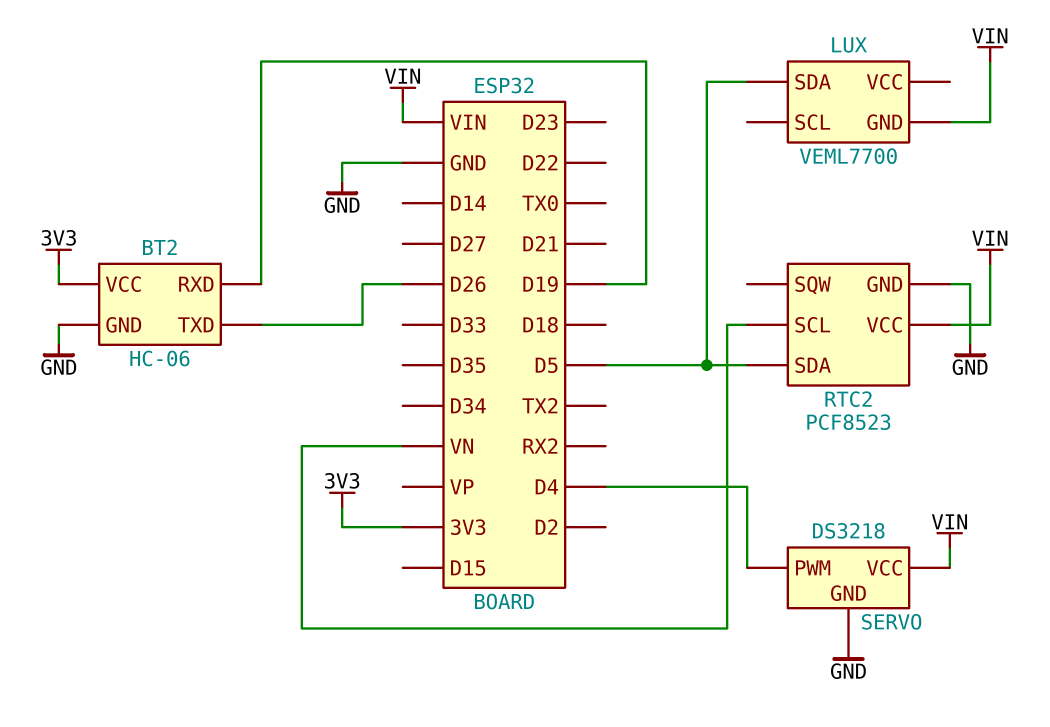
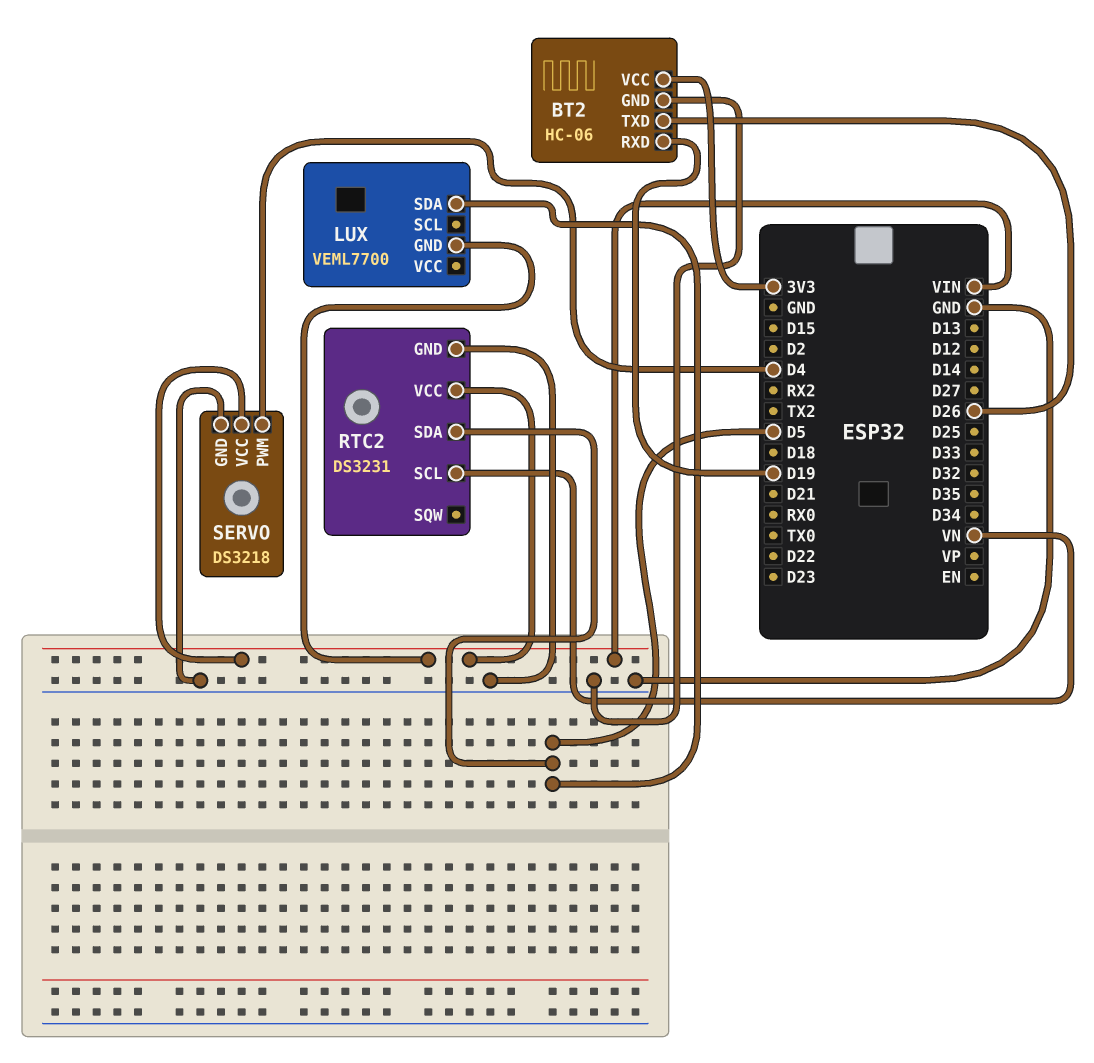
RTC2: PCF8523 -> DS3231

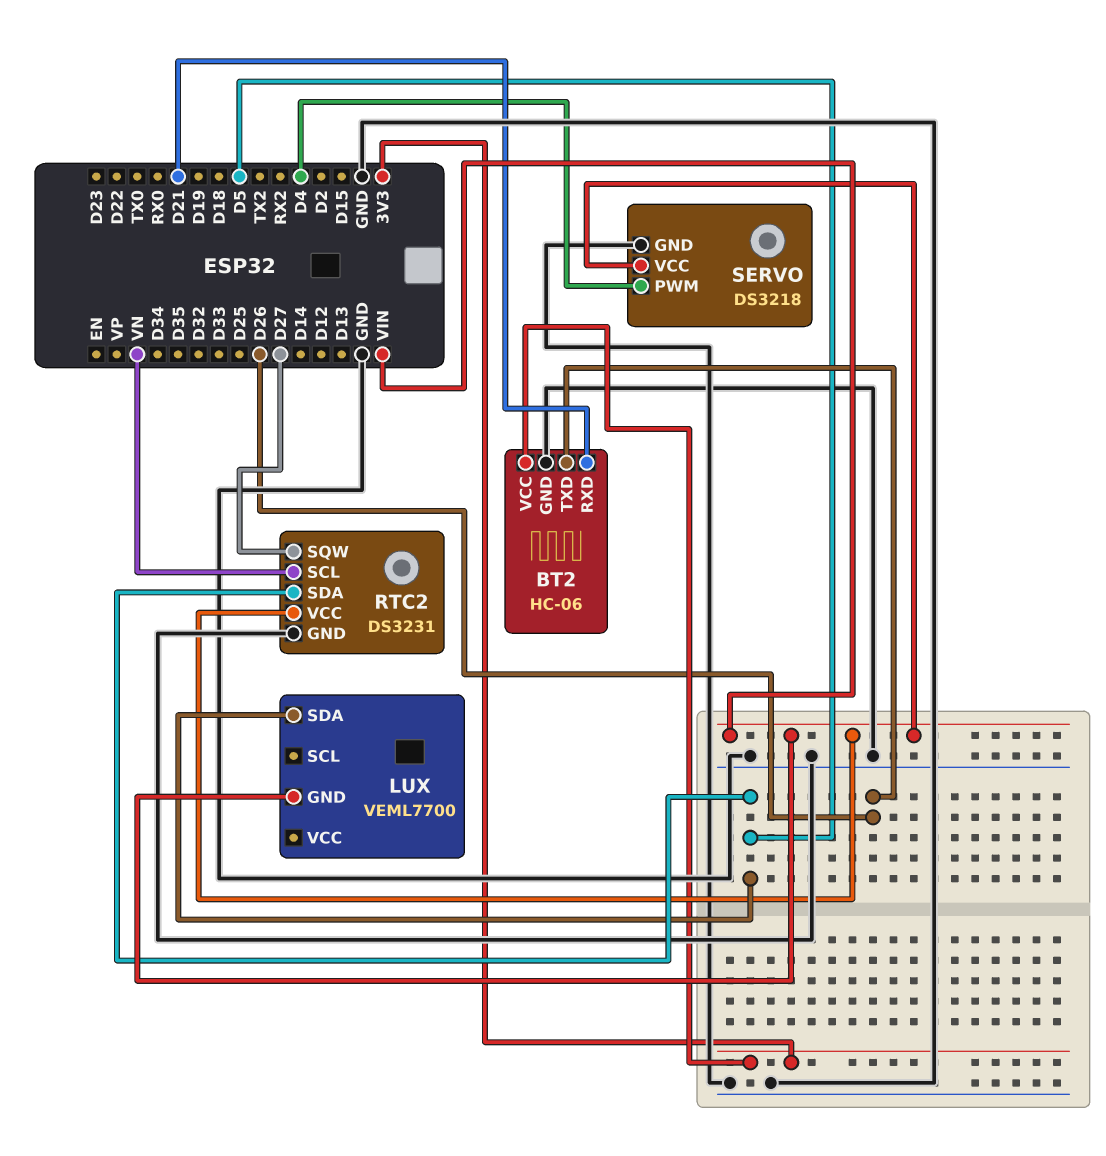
BT2 pin RXD: D19 -> D21
RTC2 pin SQW: none -> D27

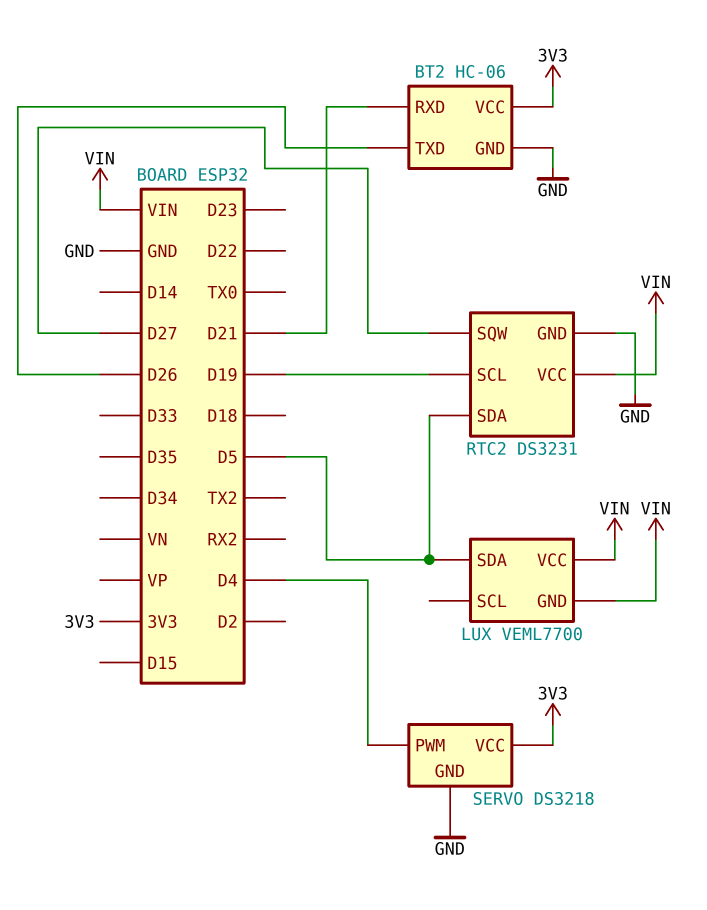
LUX pin VCC: none -> VIN
RTC2 pin SCL: VN -> D19
SERVO pin VCC: VIN -> 3V3

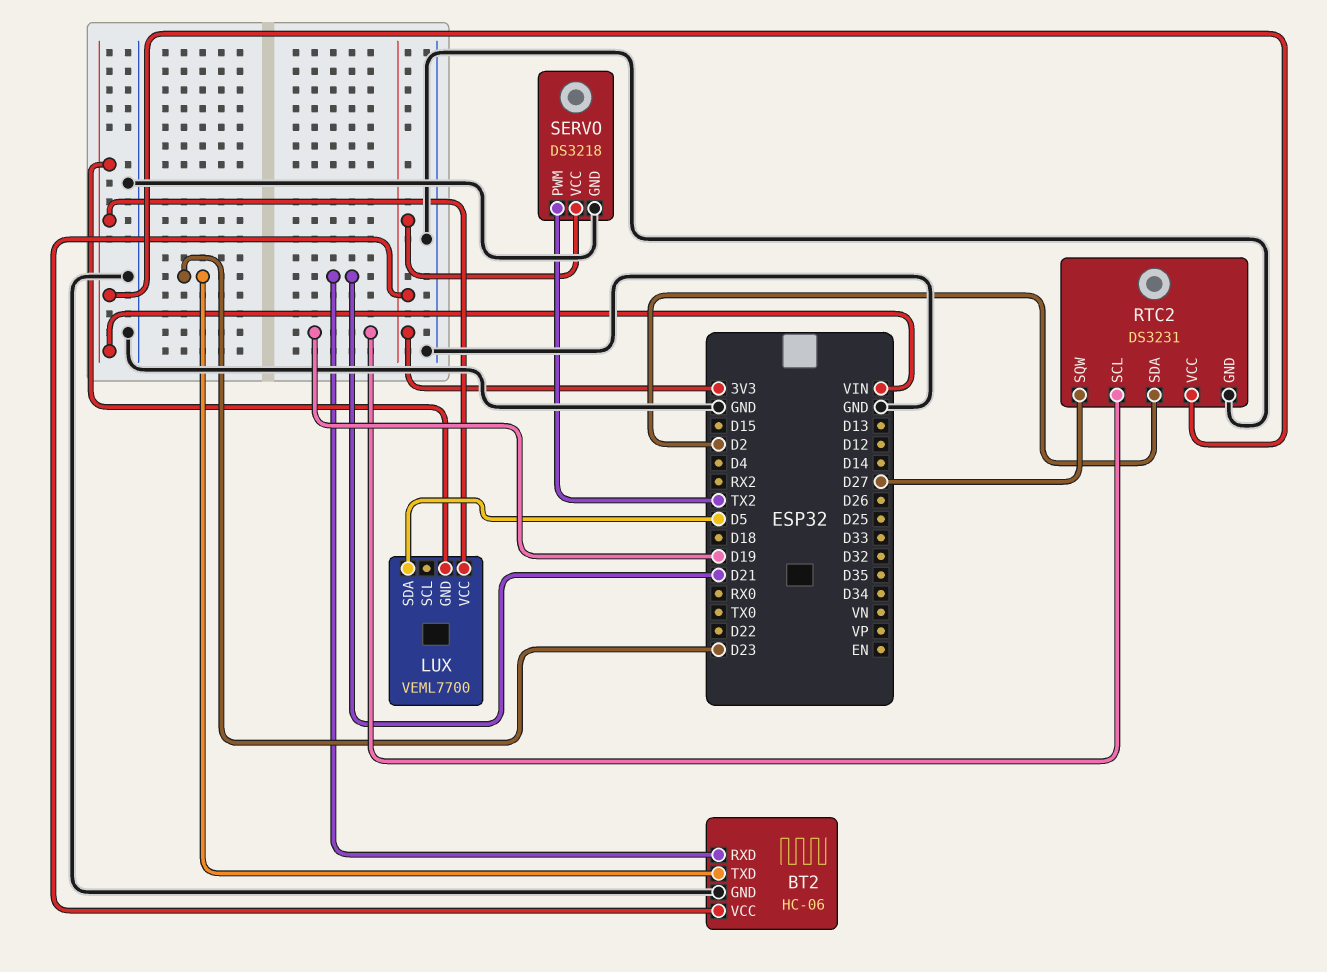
BT2 pin TXD: D26 -> D23
RTC2 pin SDA: D5 -> D2
SERVO pin PWM: D4 -> TX2

